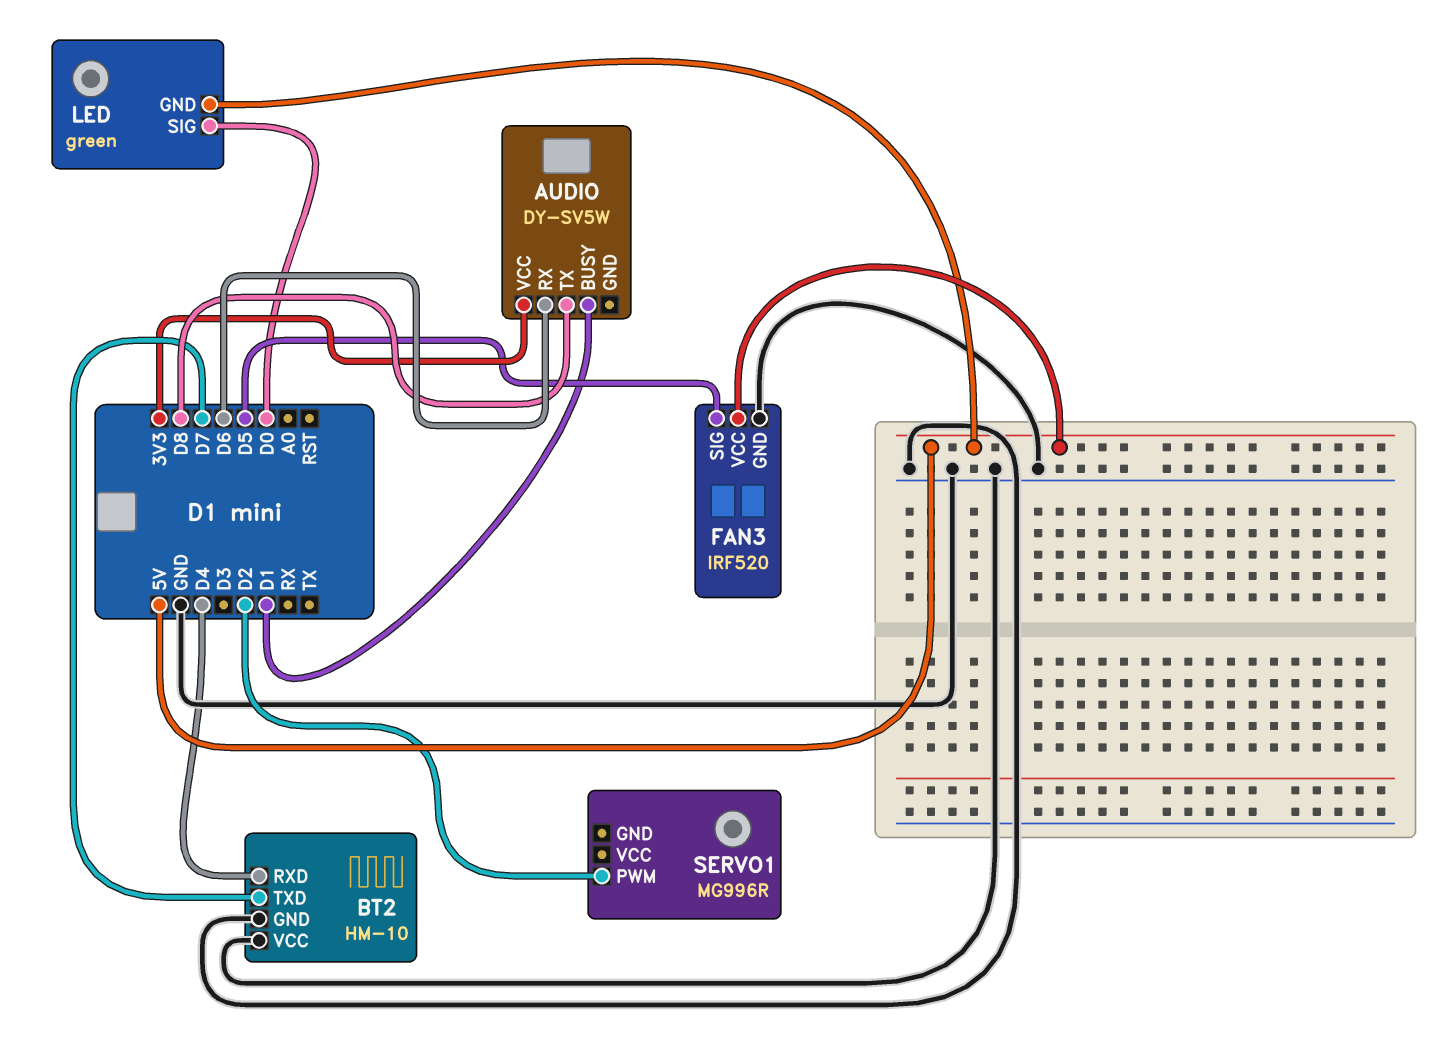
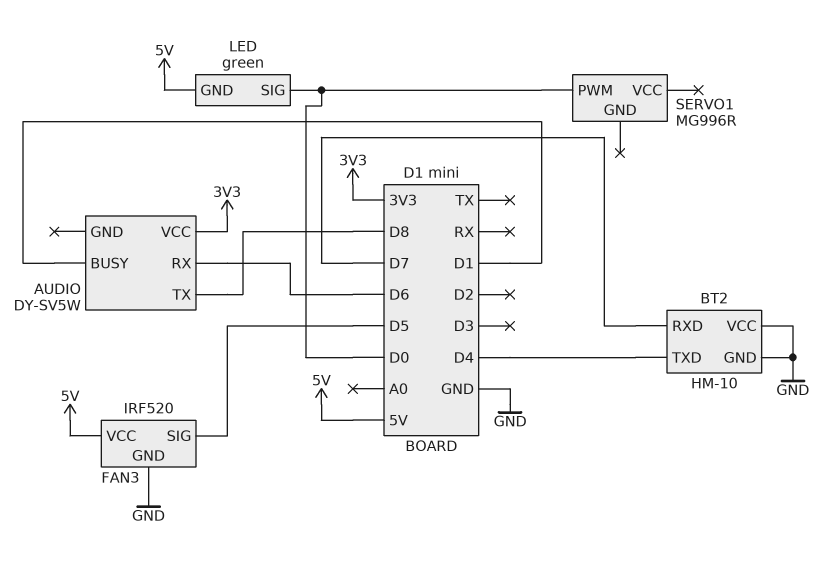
BT2 pin RXD: D4 -> D7
BT2 pin TXD: D7 -> D4
SERVO1 pin PWM: D2 -> D0

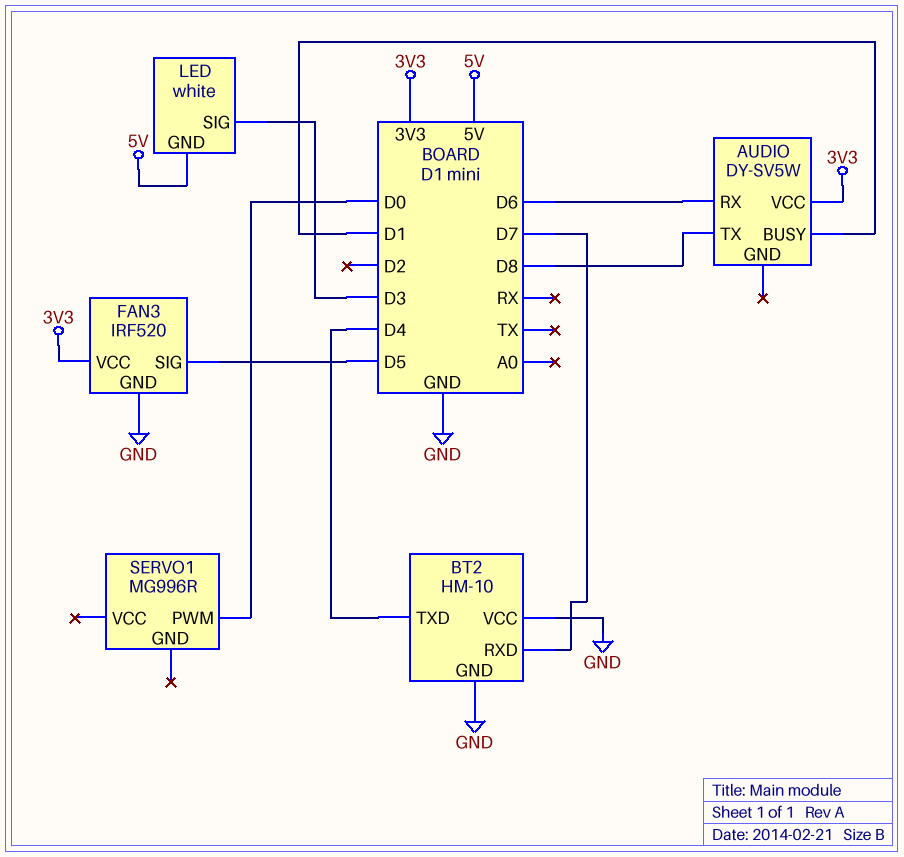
FAN3 pin VCC: 5V -> 3V3
LED: green -> white
LED pin SIG: D0 -> D3

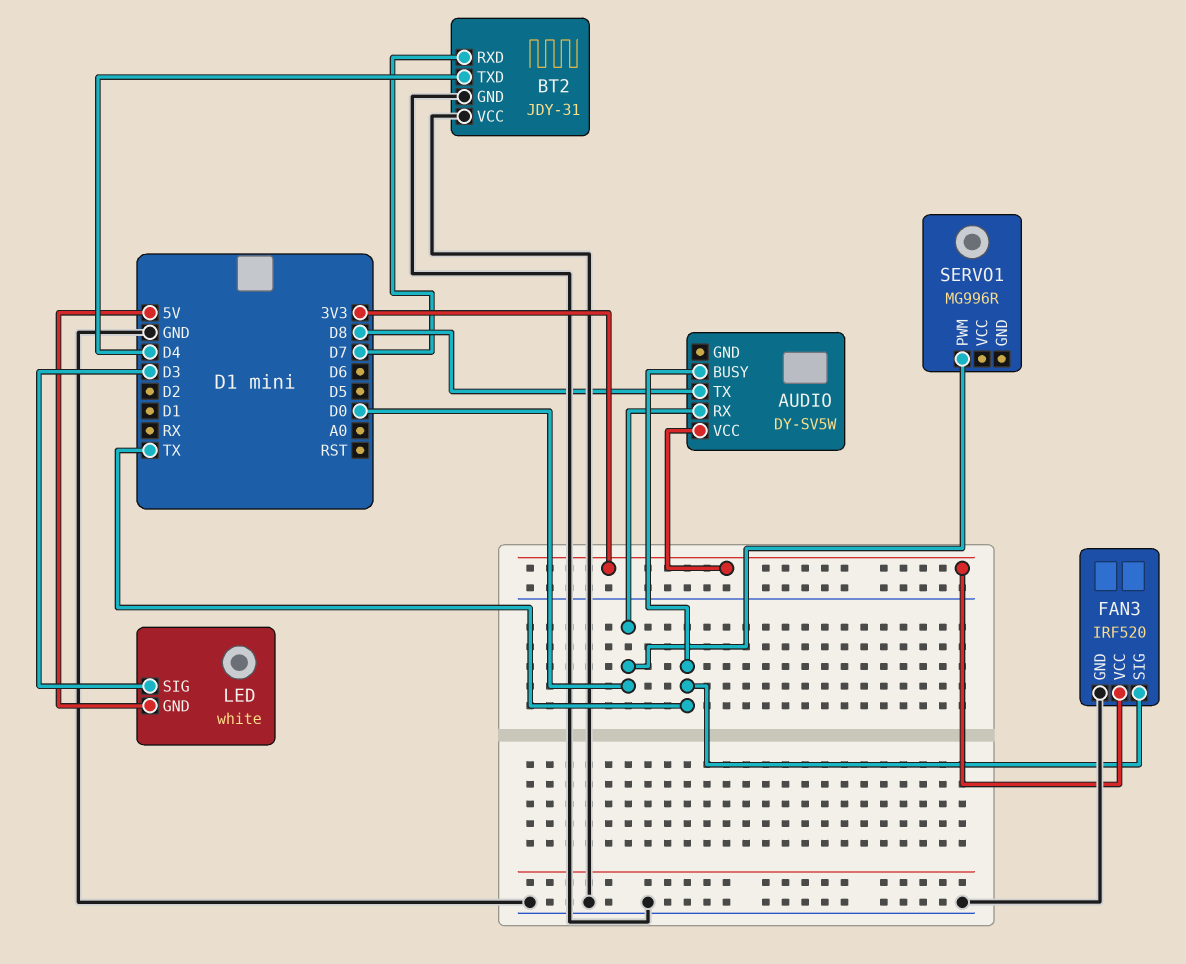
AUDIO pin BUSY: D1 -> TX
AUDIO pin RX: D6 -> D0
BT2: HM-10 -> JDY-31
FAN3 pin SIG: D5 -> TX

